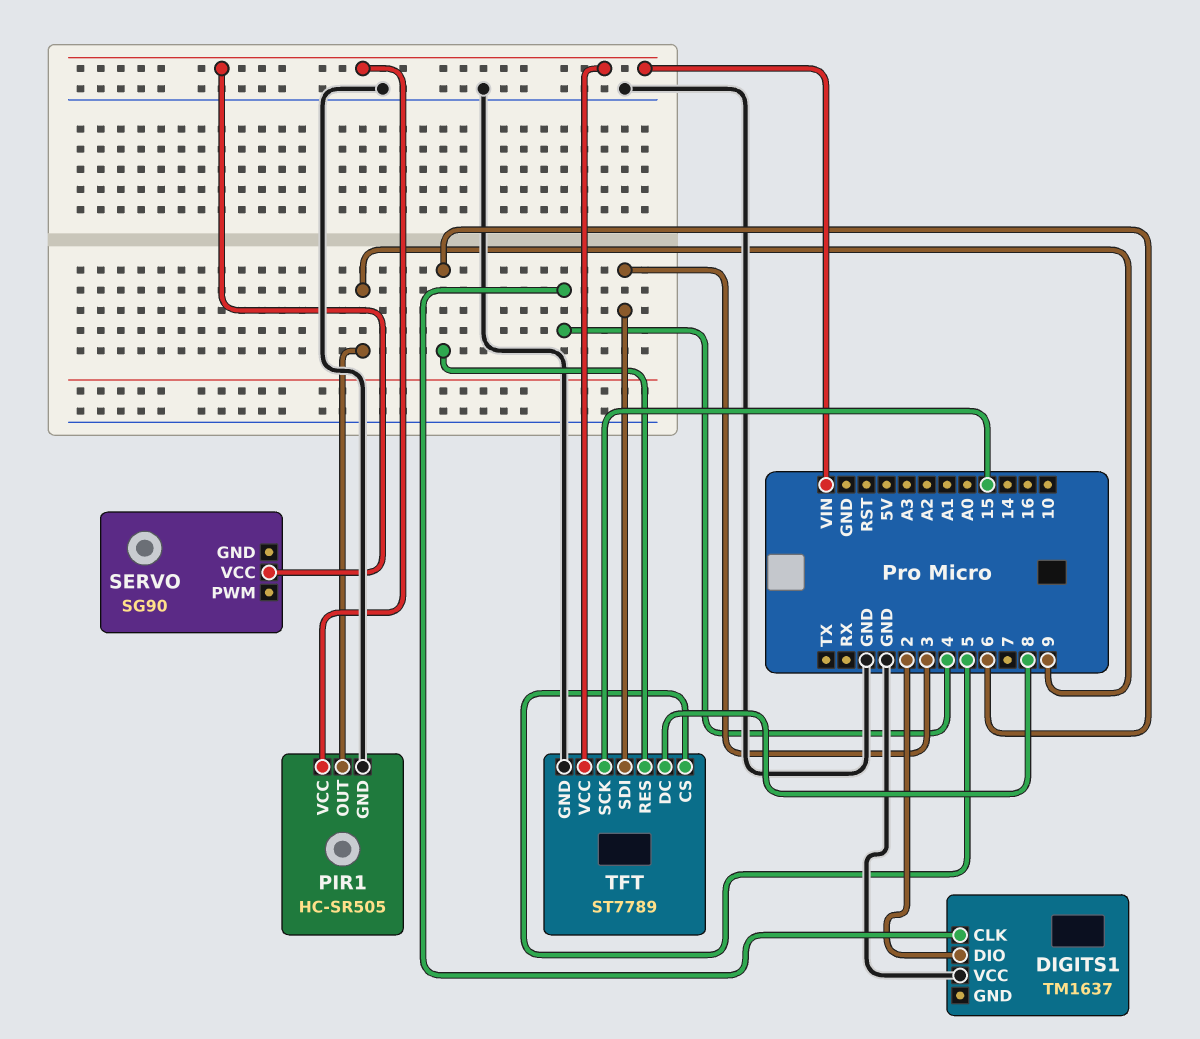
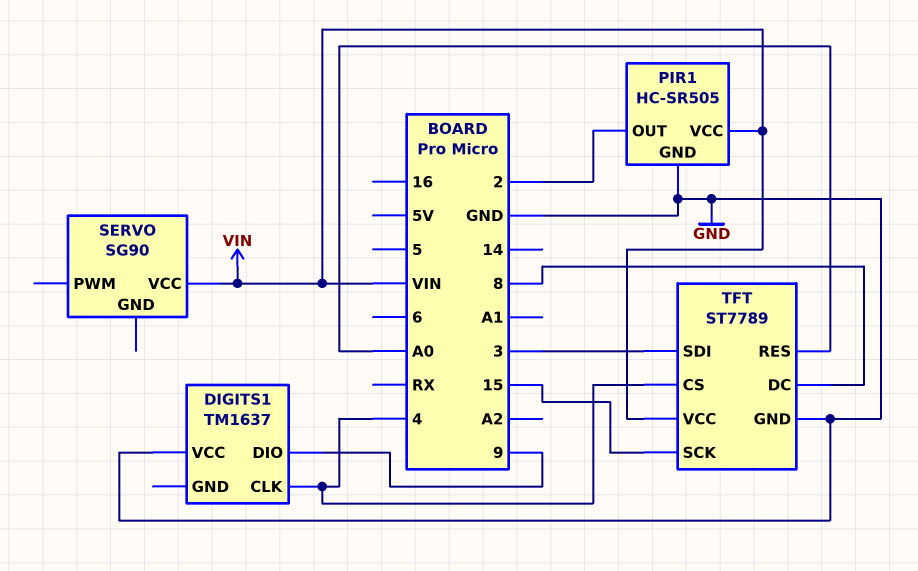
DIGITS1 pin DIO: 2 -> 9
PIR1 pin OUT: 9 -> 2
TFT pin CS: 5 -> 4
TFT pin RES: 6 -> A0

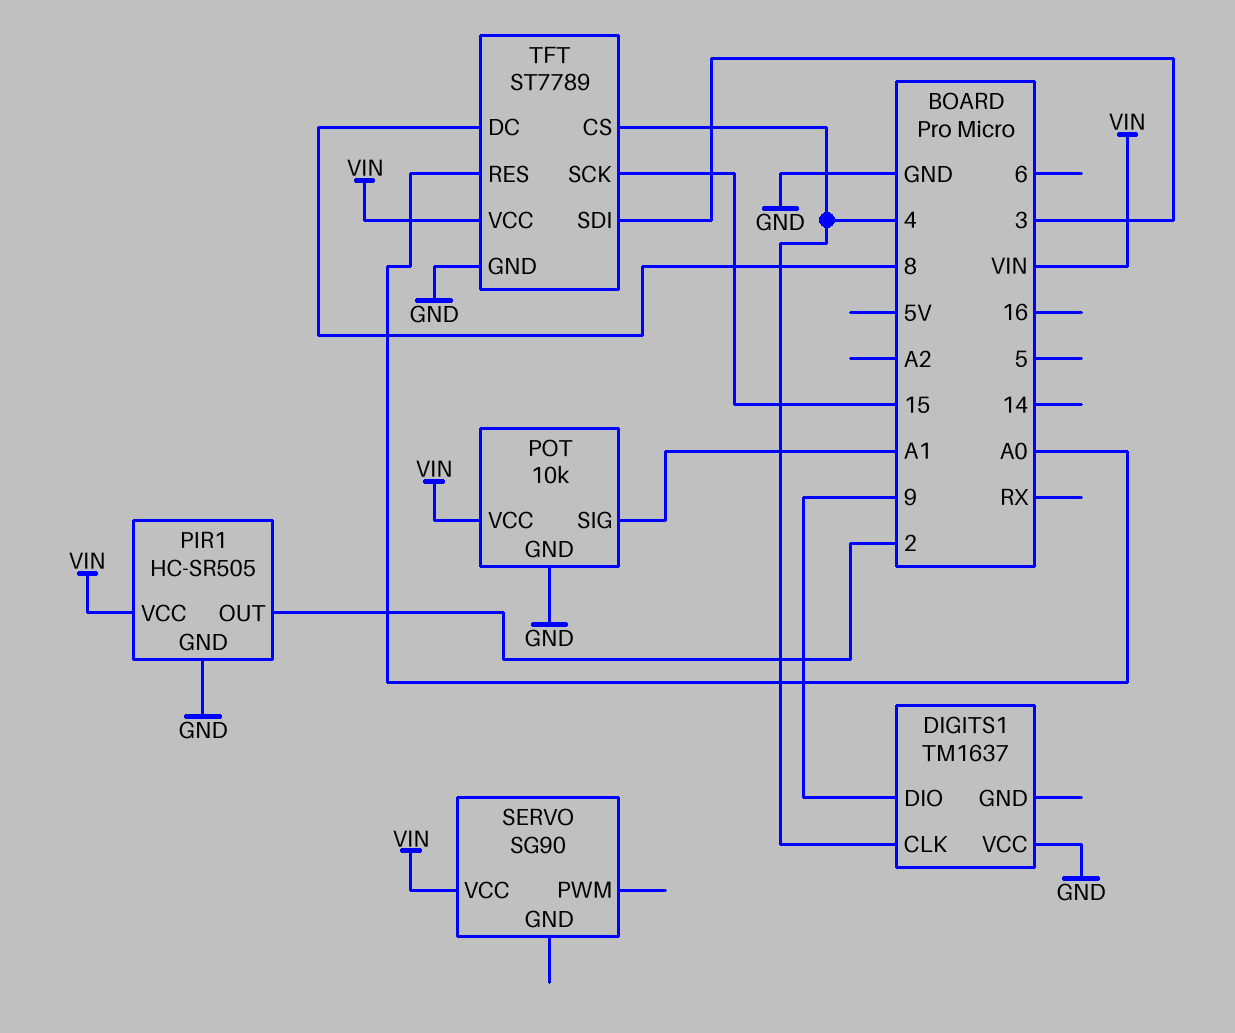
POT: none -> 10k
POT pin GND: none -> GND
POT pin SIG: none -> A1
POT pin VCC: none -> VIN

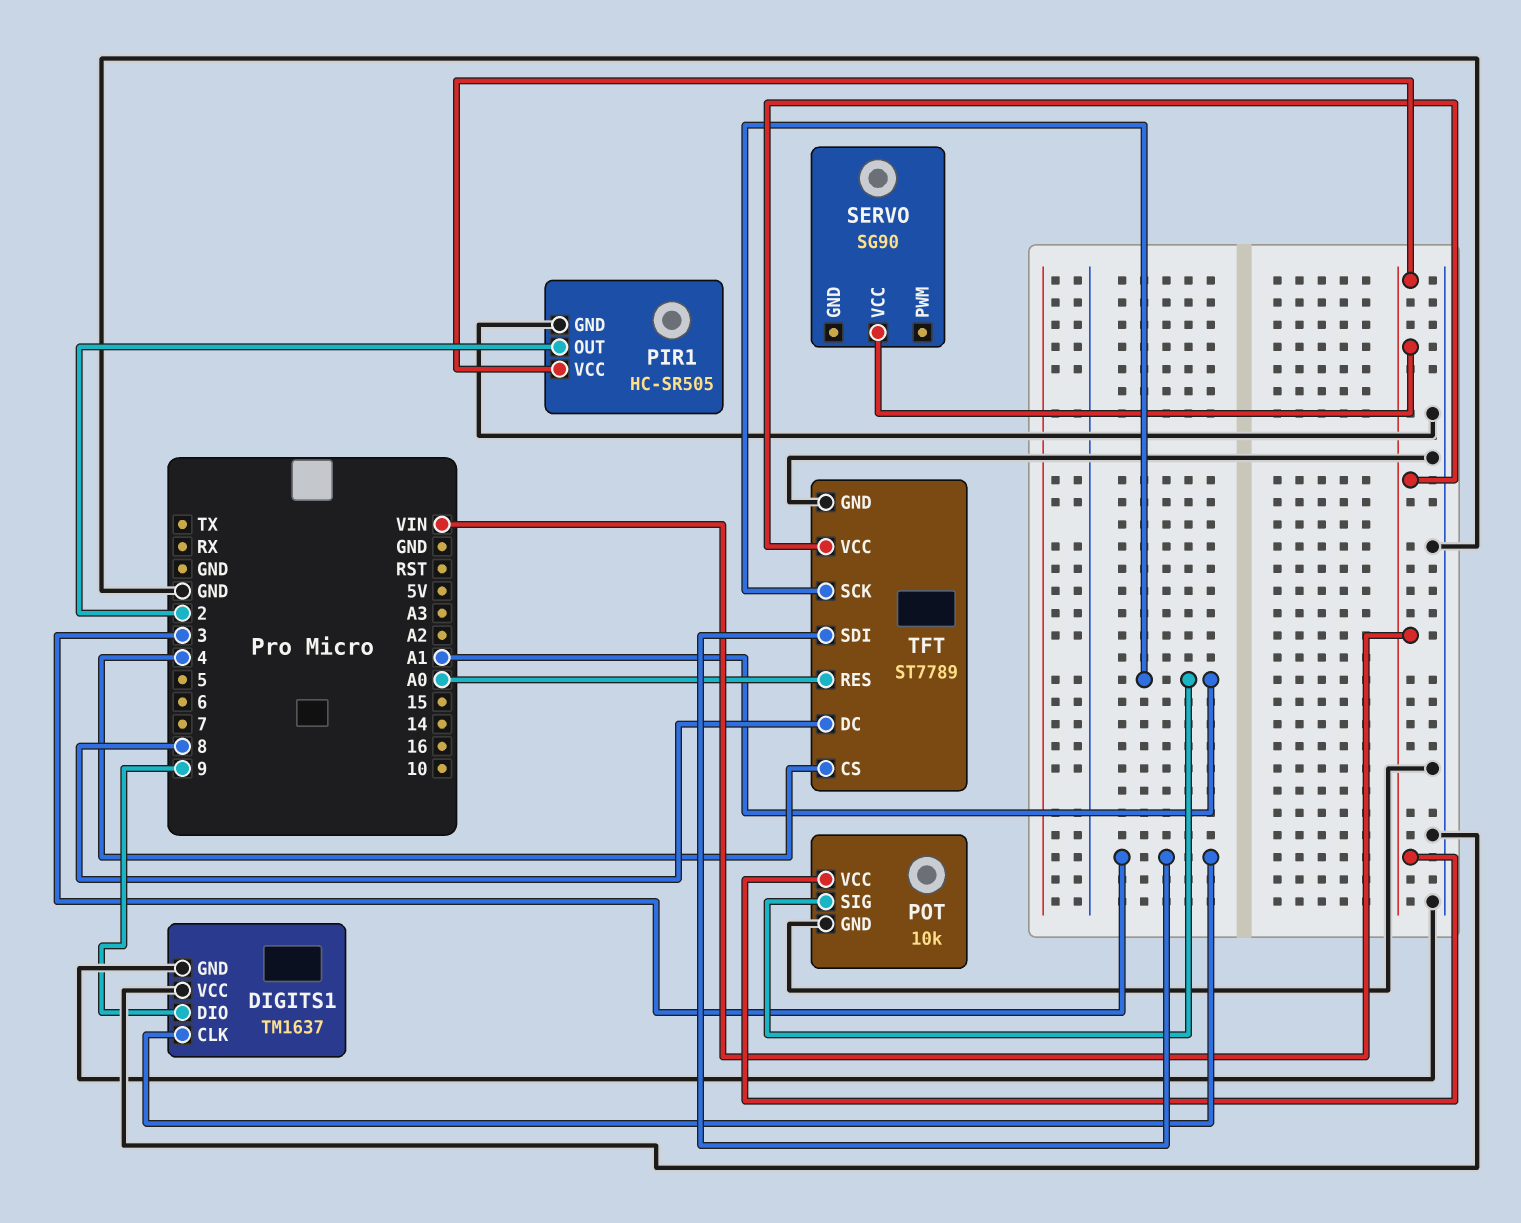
DIGITS1 pin CLK: 4 -> 3
DIGITS1 pin GND: none -> GND
TFT pin SCK: 15 -> A1

